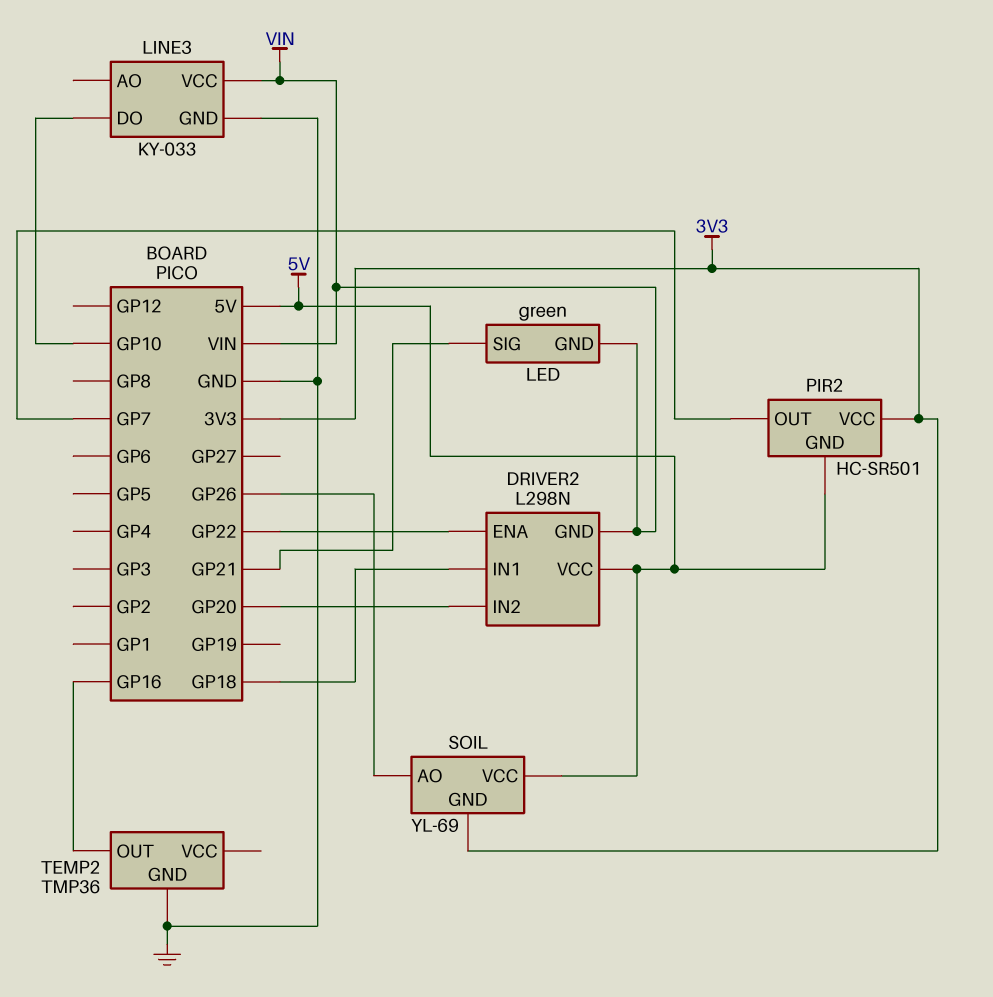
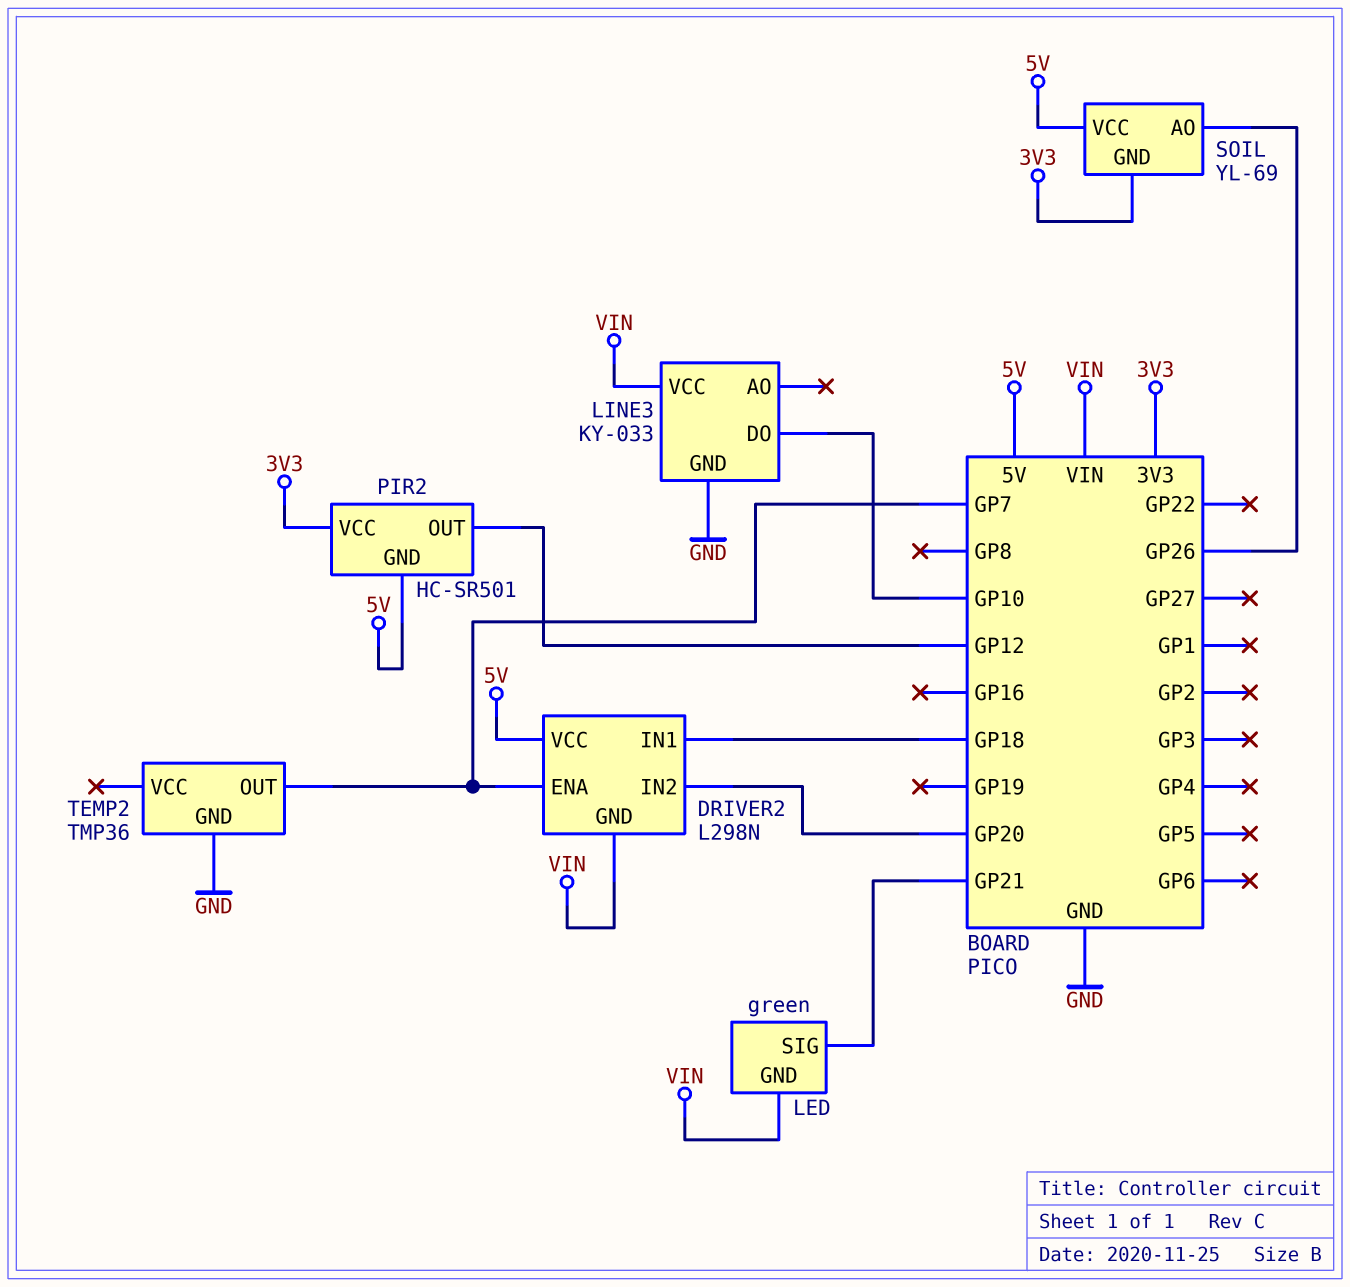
DRIVER2 pin ENA: GP22 -> GP7
PIR2 pin OUT: GP7 -> GP12
TEMP2 pin OUT: GP16 -> GP7

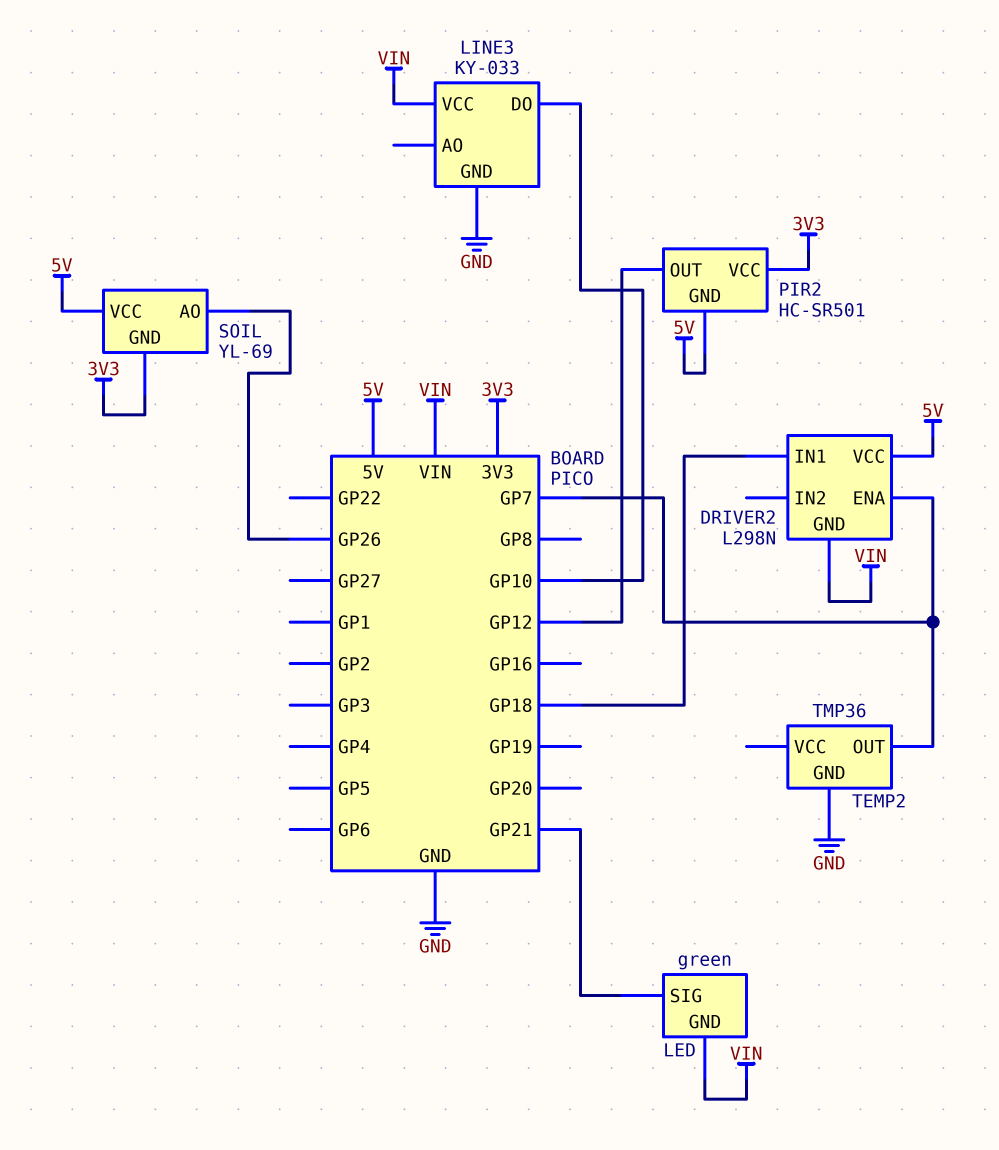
DRIVER2 pin IN2: GP20 -> none

